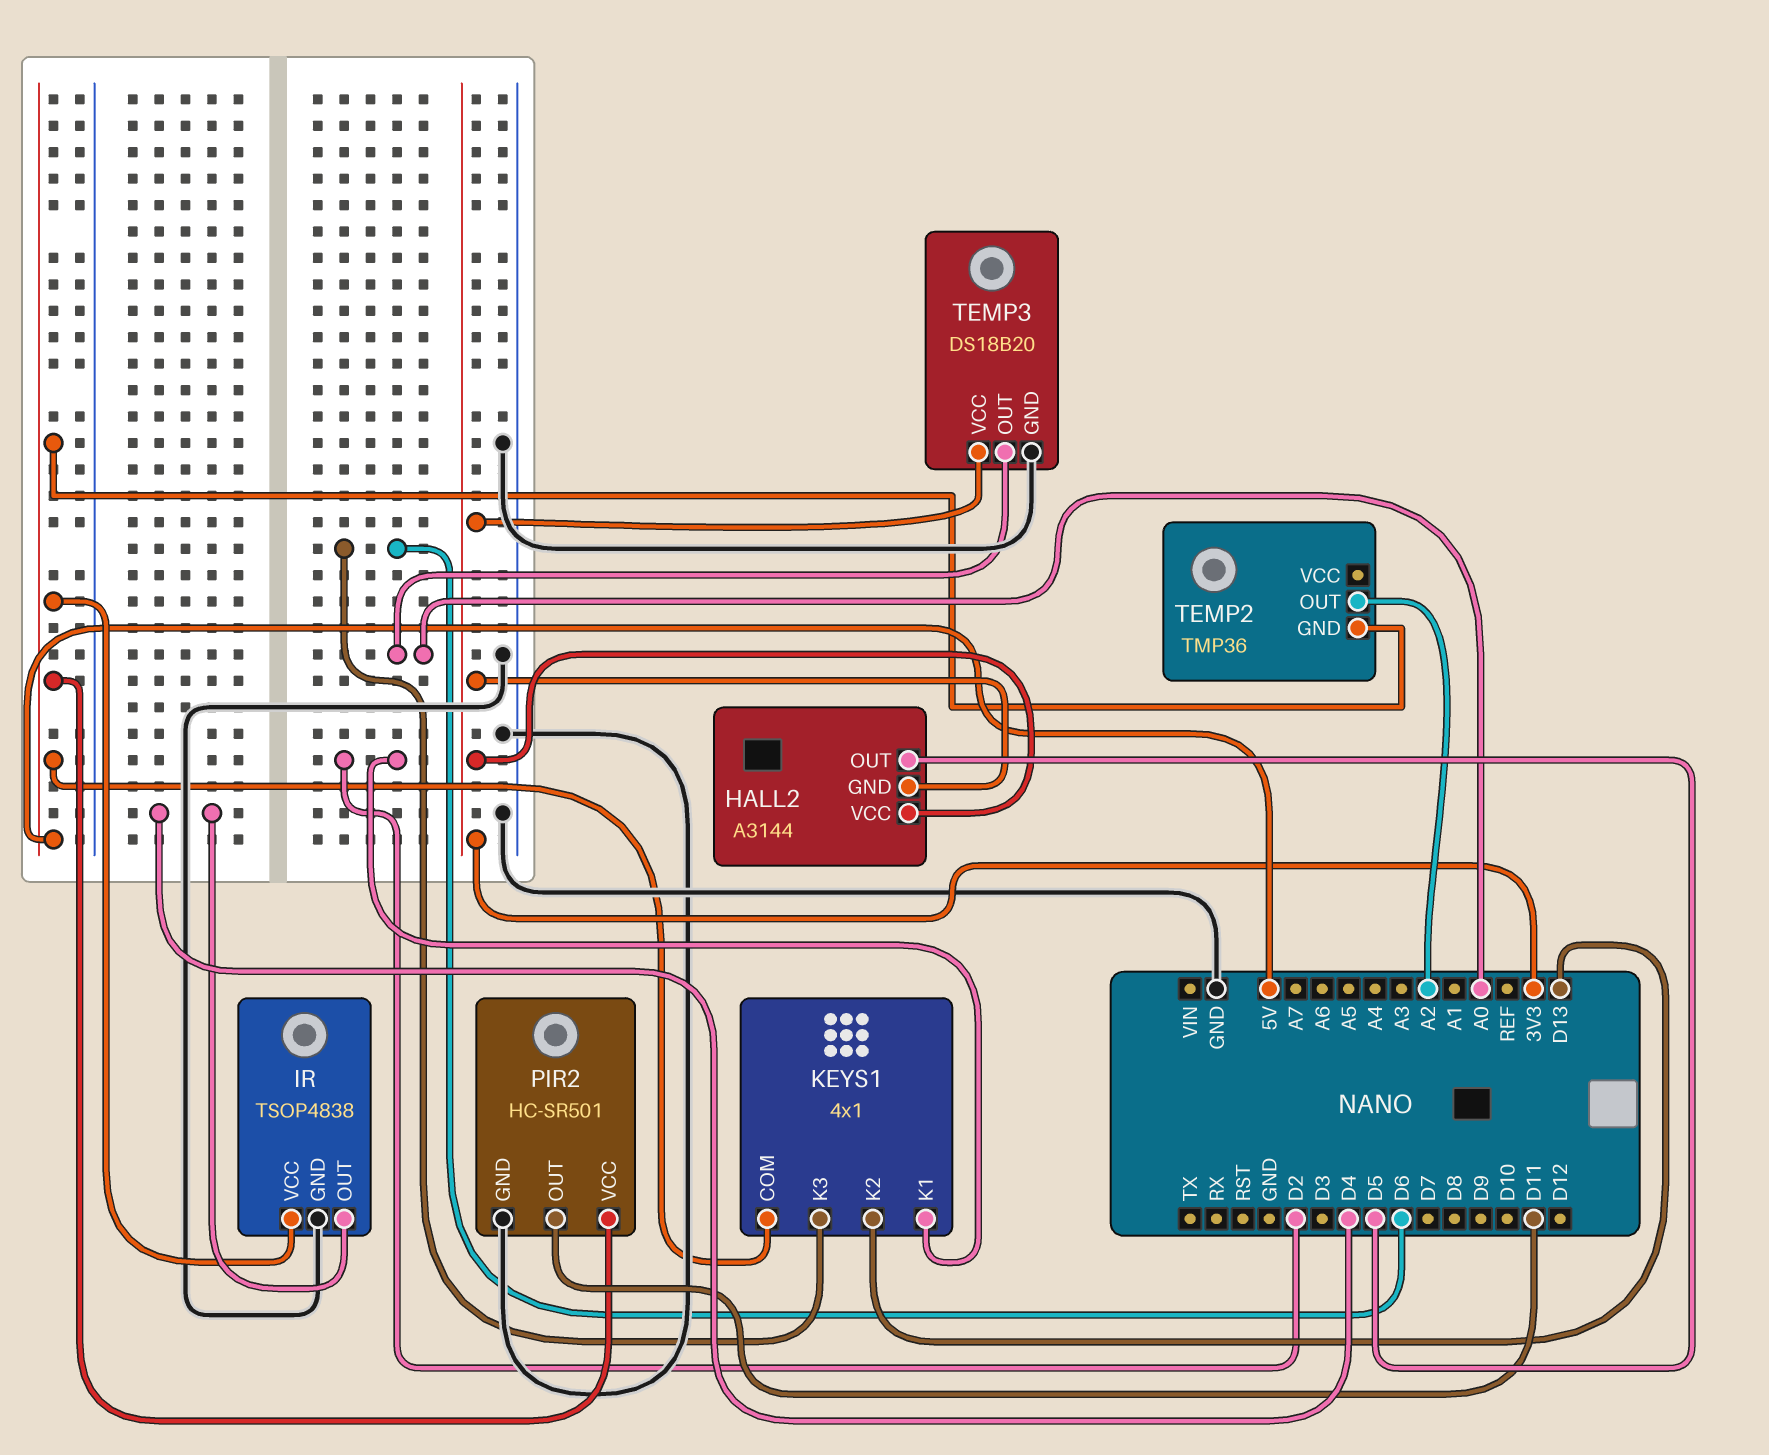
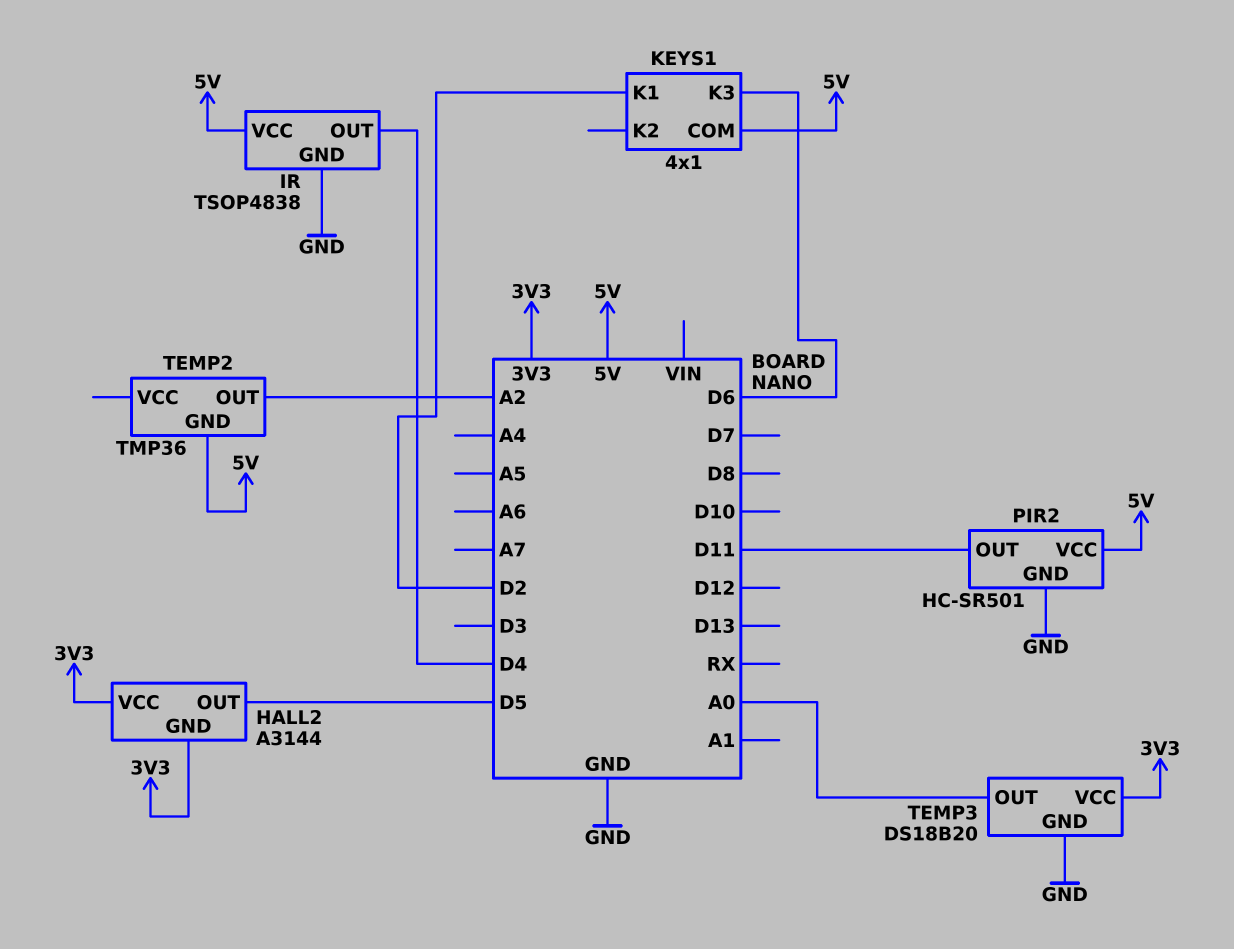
KEYS1 pin K2: D13 -> none

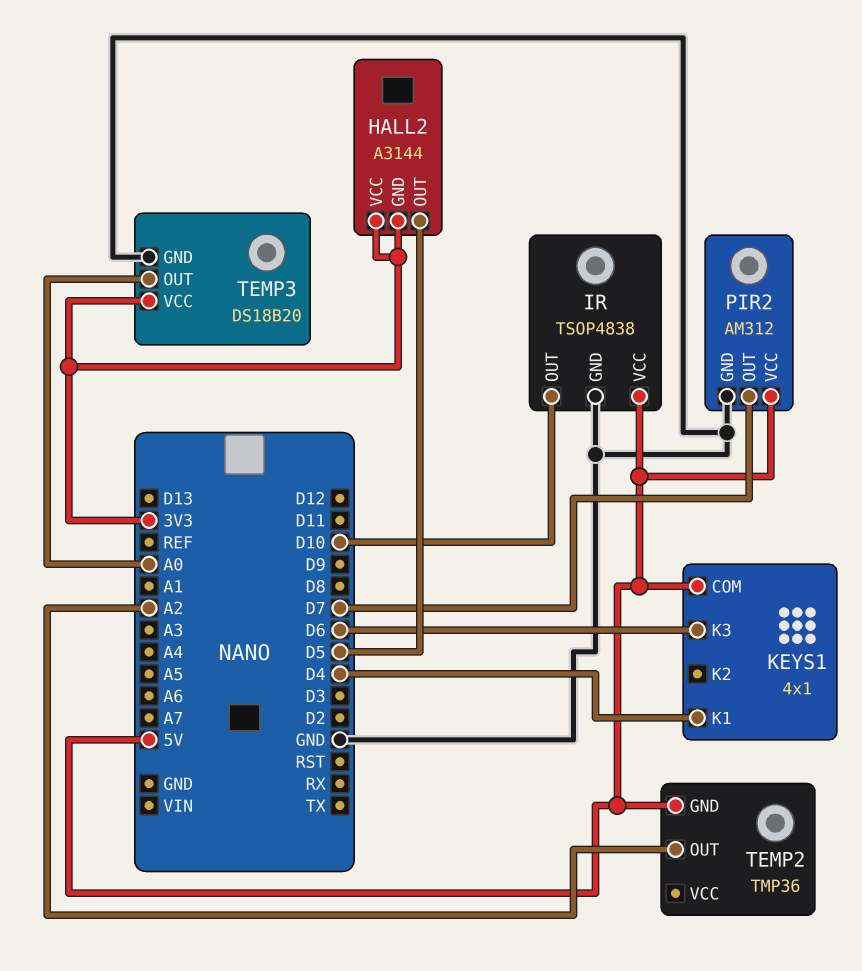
IR pin OUT: D4 -> D10
KEYS1 pin K1: D2 -> D4
PIR2: HC-SR501 -> AM312
PIR2 pin OUT: D11 -> D7

